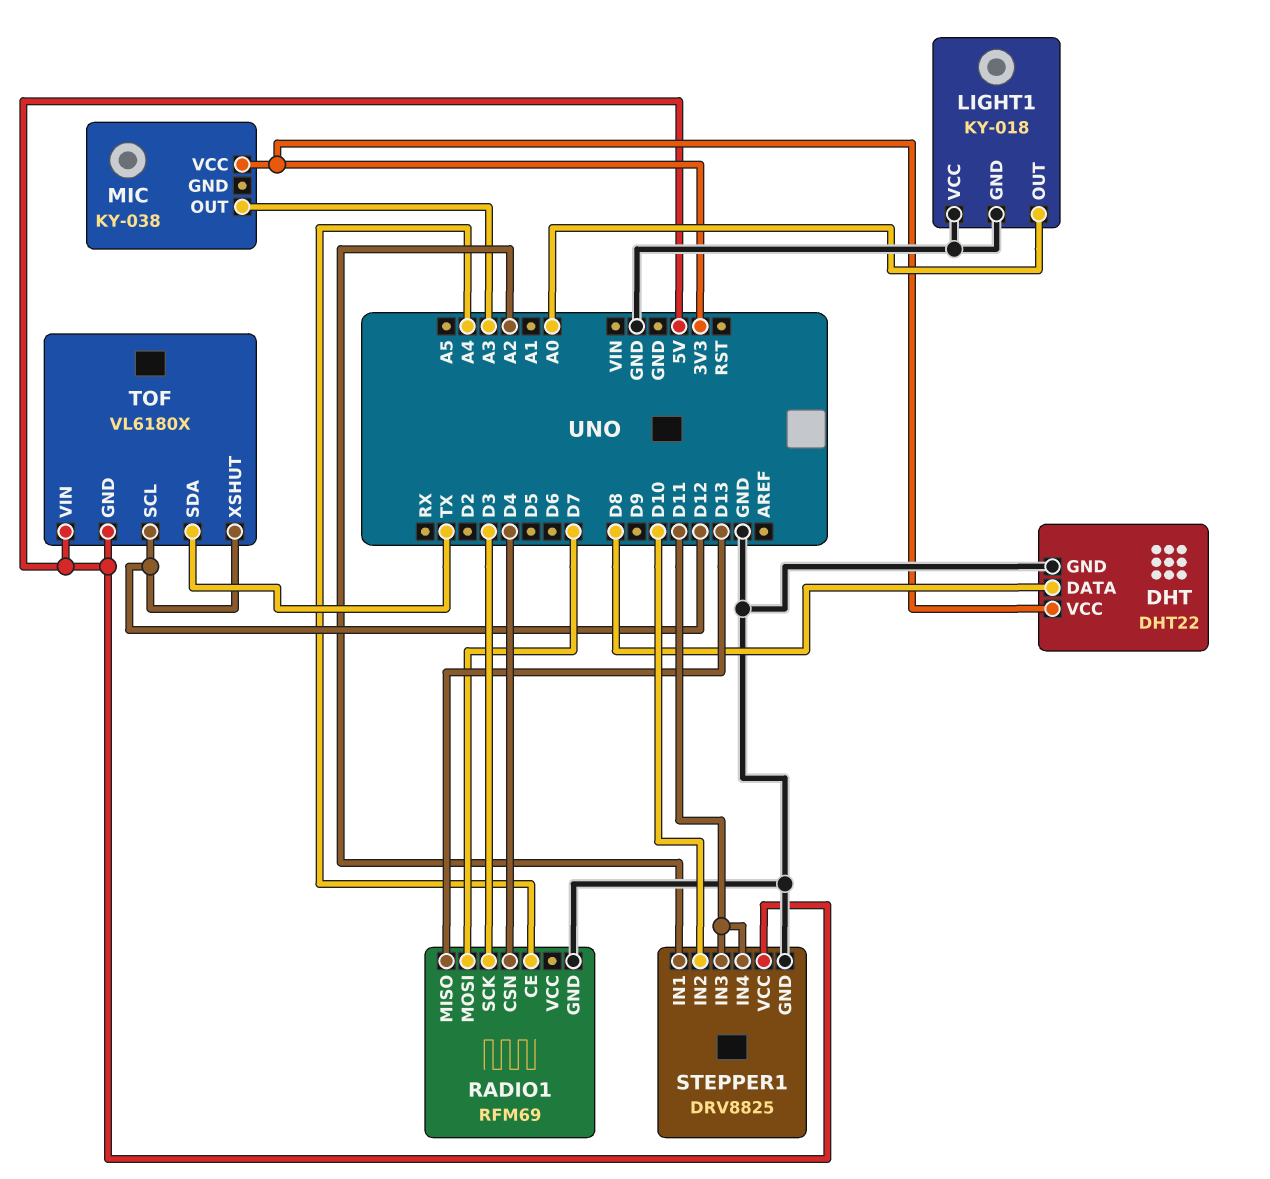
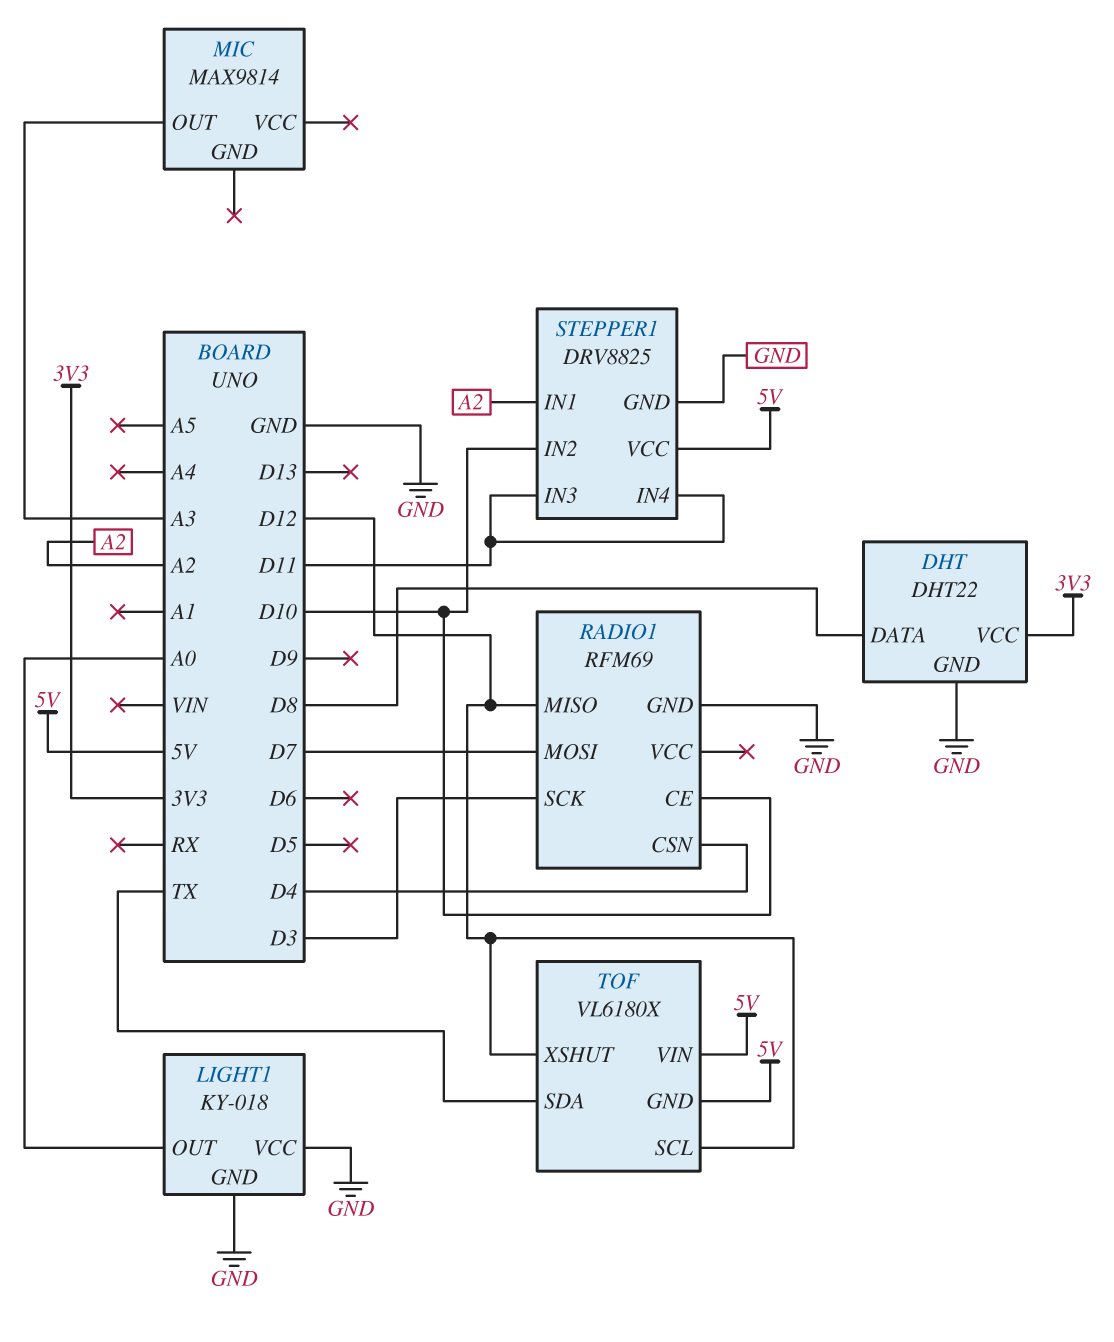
MIC: KY-038 -> MAX9814
MIC pin VCC: 3V3 -> none
RADIO1 pin CE: A4 -> D10
RADIO1 pin MISO: D13 -> D12

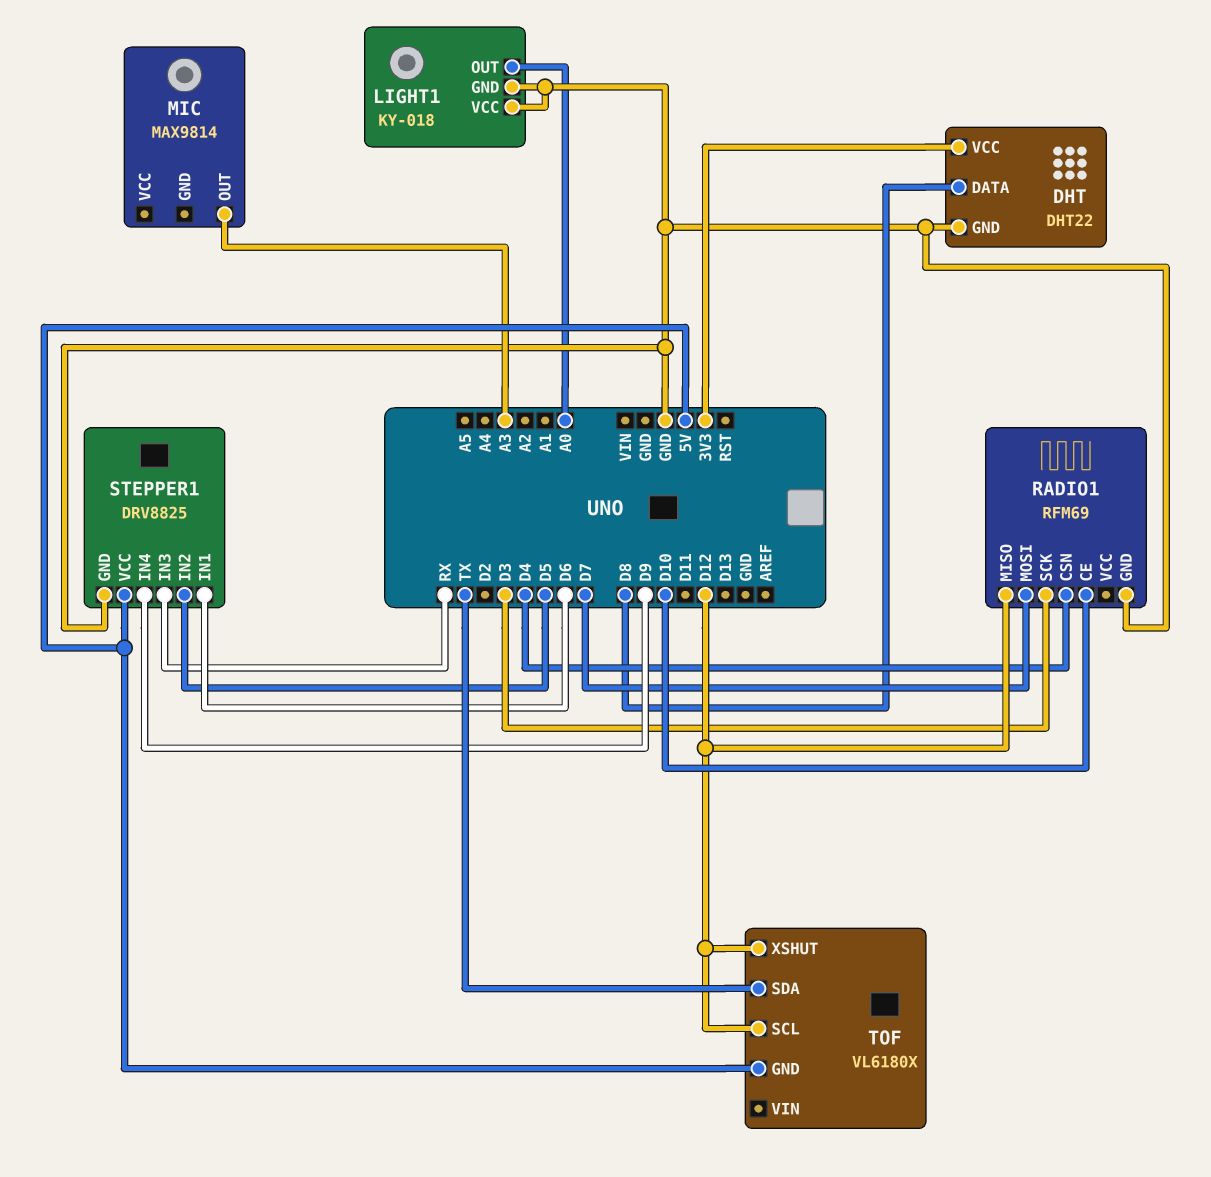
STEPPER1 pin IN1: A2 -> D6
STEPPER1 pin IN2: D10 -> D5
STEPPER1 pin IN3: D11 -> RX
STEPPER1 pin IN4: D11 -> D9
TOF pin VIN: 5V -> none

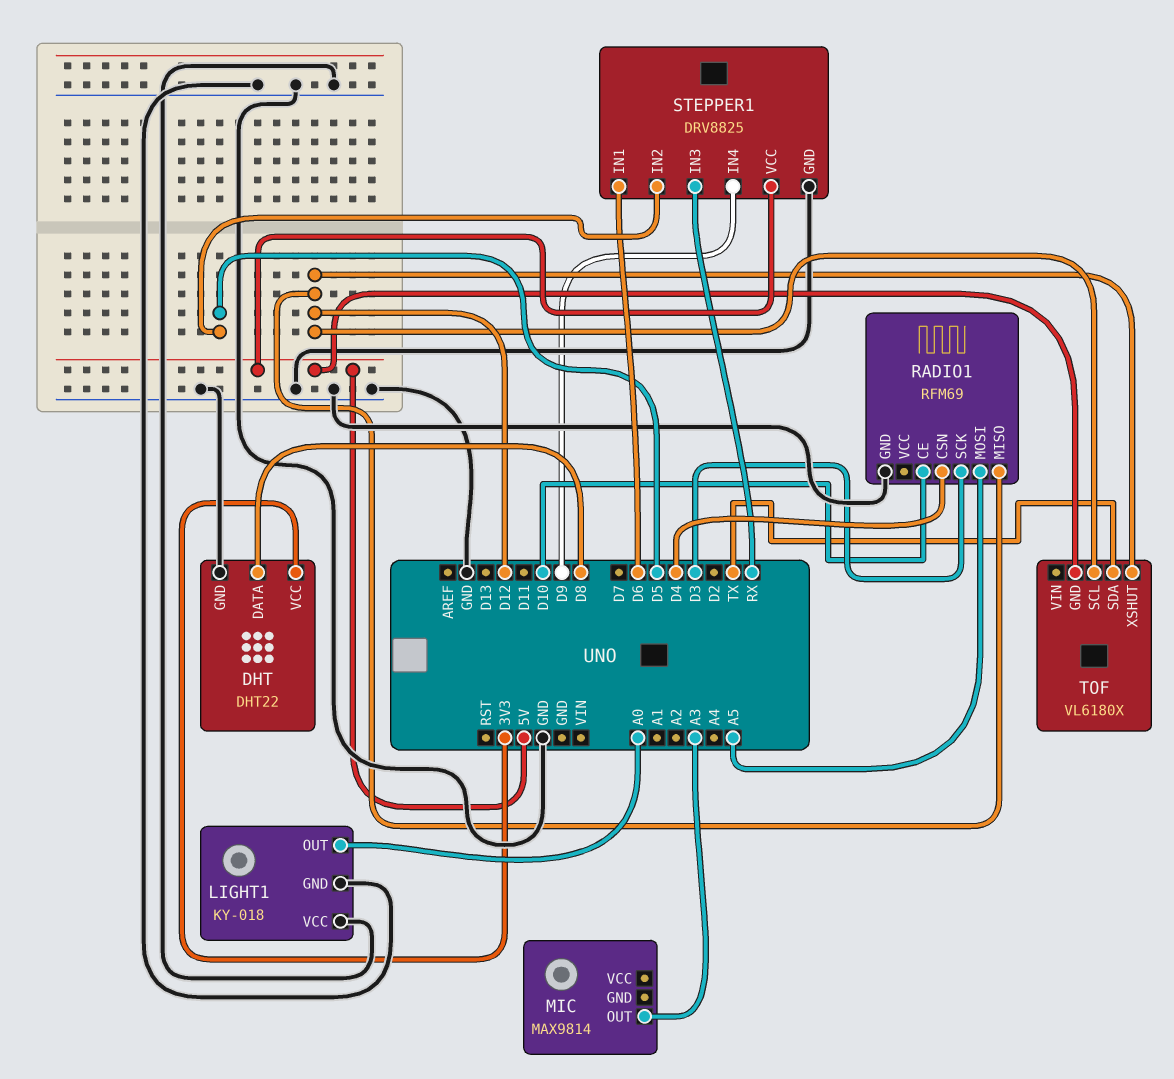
RADIO1 pin MOSI: D7 -> A5

